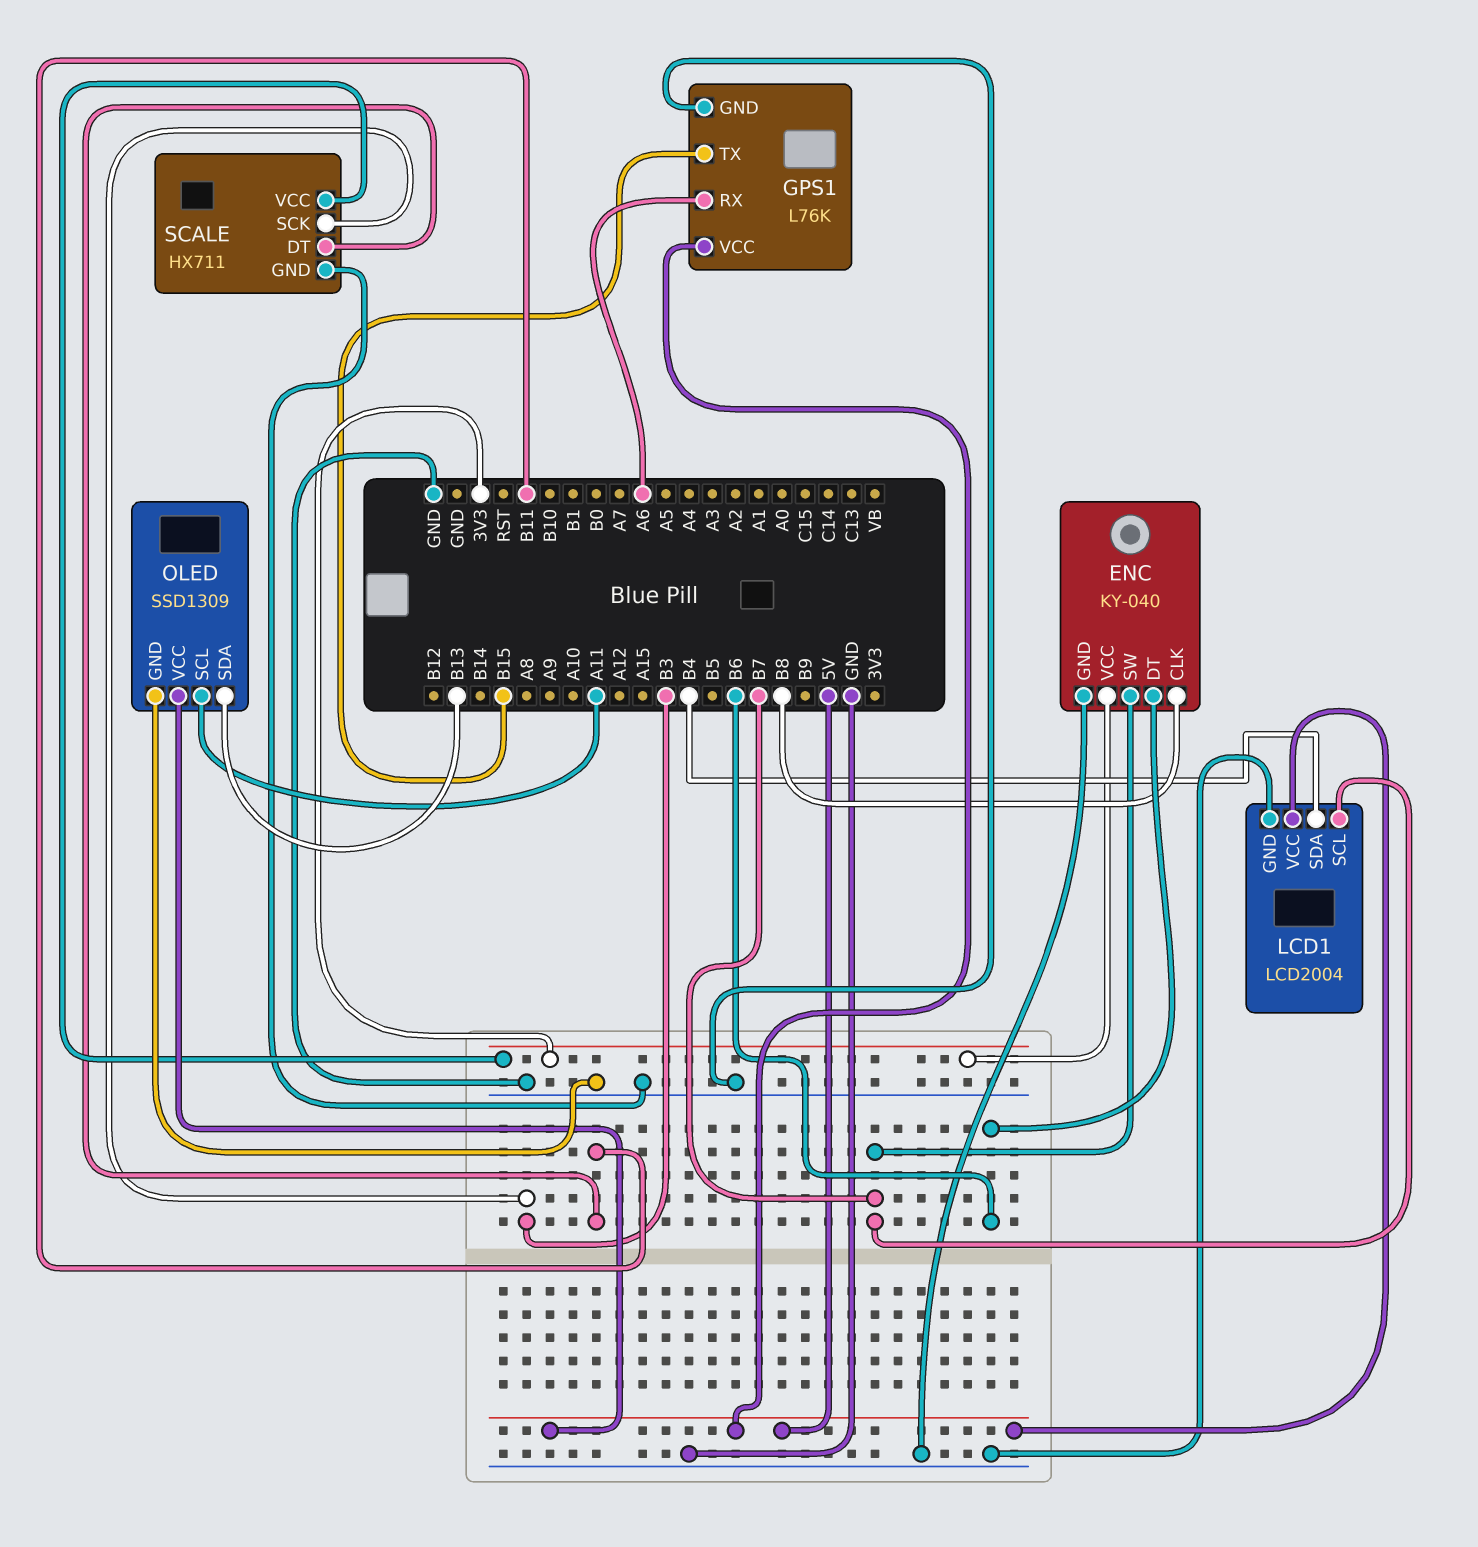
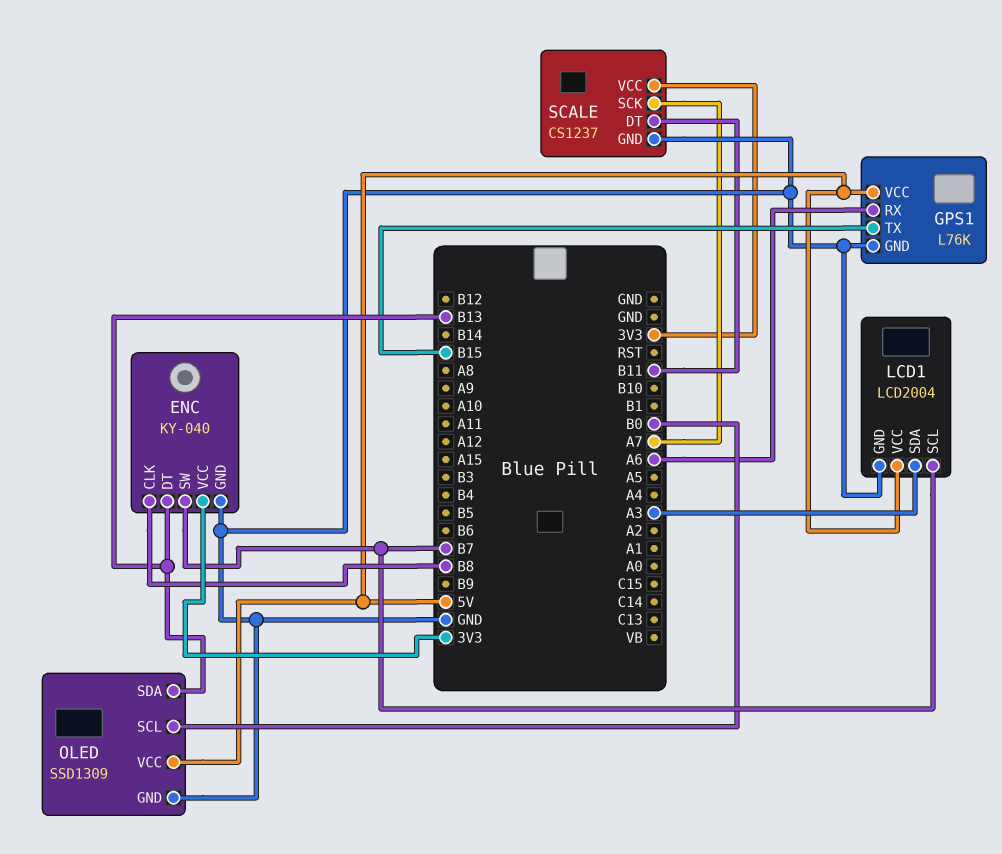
ENC pin DT: B6 -> B13
LCD1 pin SDA: B4 -> A3
OLED pin SCL: A11 -> B0
SCALE: HX711 -> CS1237
SCALE pin SCK: B3 -> A7

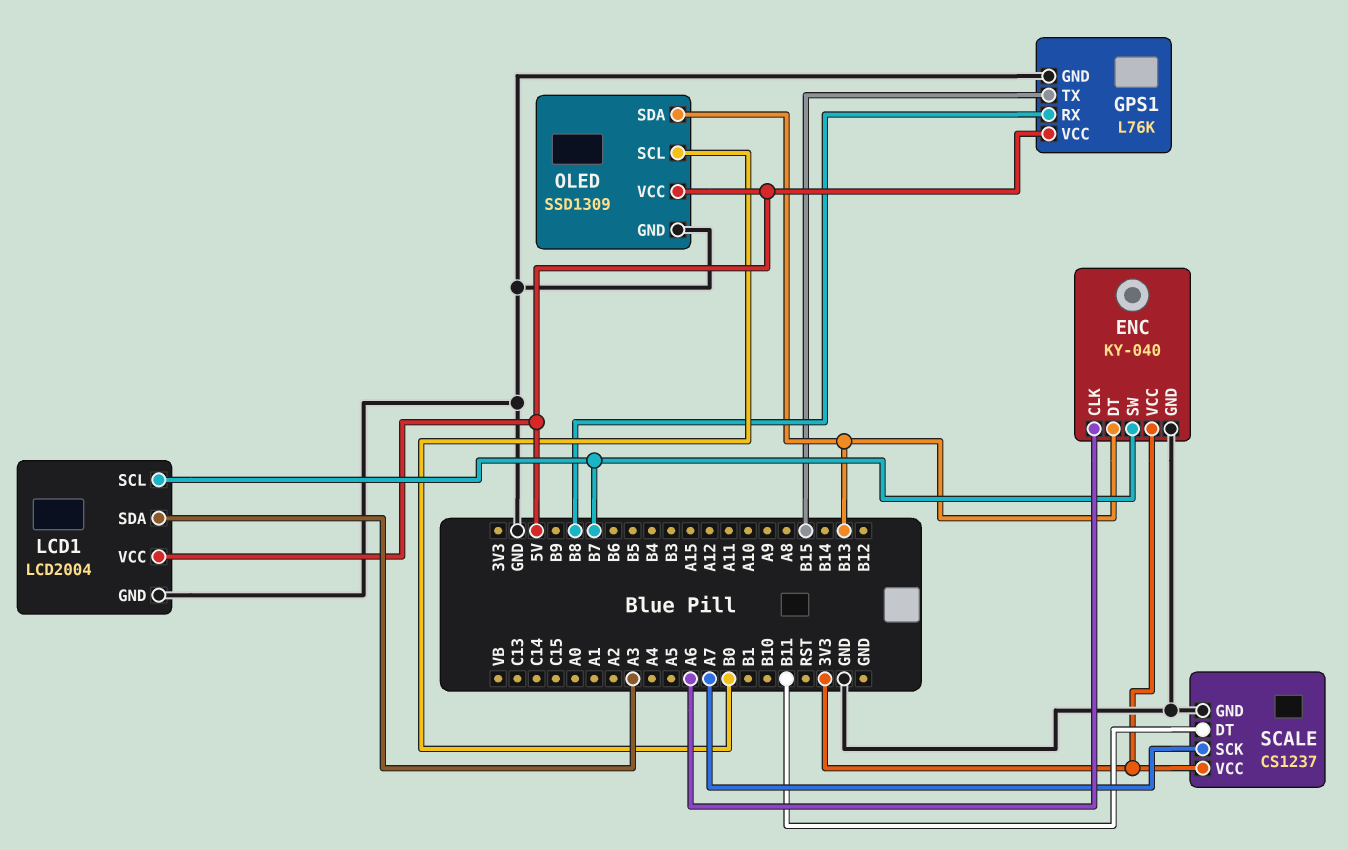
ENC pin CLK: B8 -> A6
GPS1 pin RX: A6 -> B8

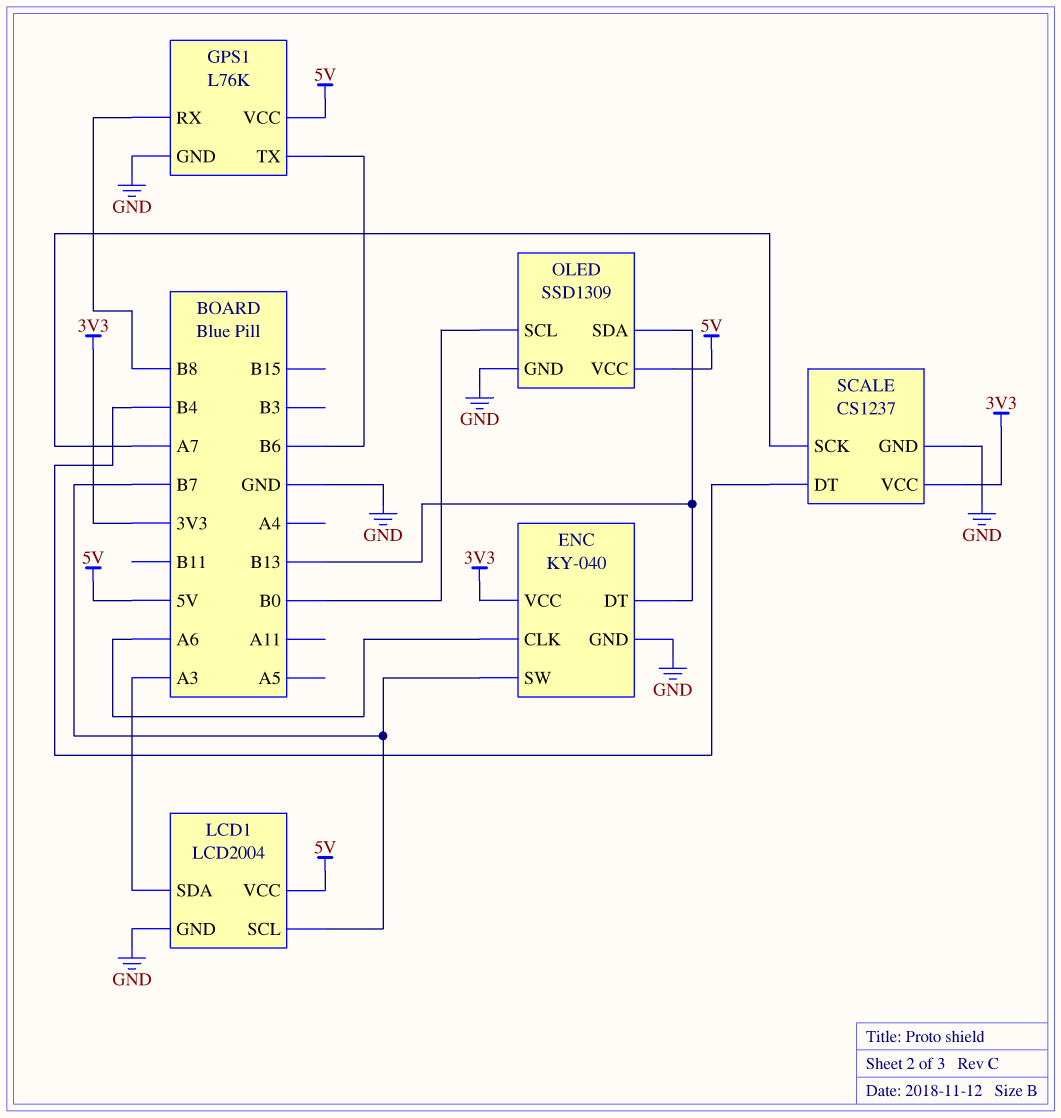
GPS1 pin TX: B15 -> B6
SCALE pin DT: B11 -> B4

